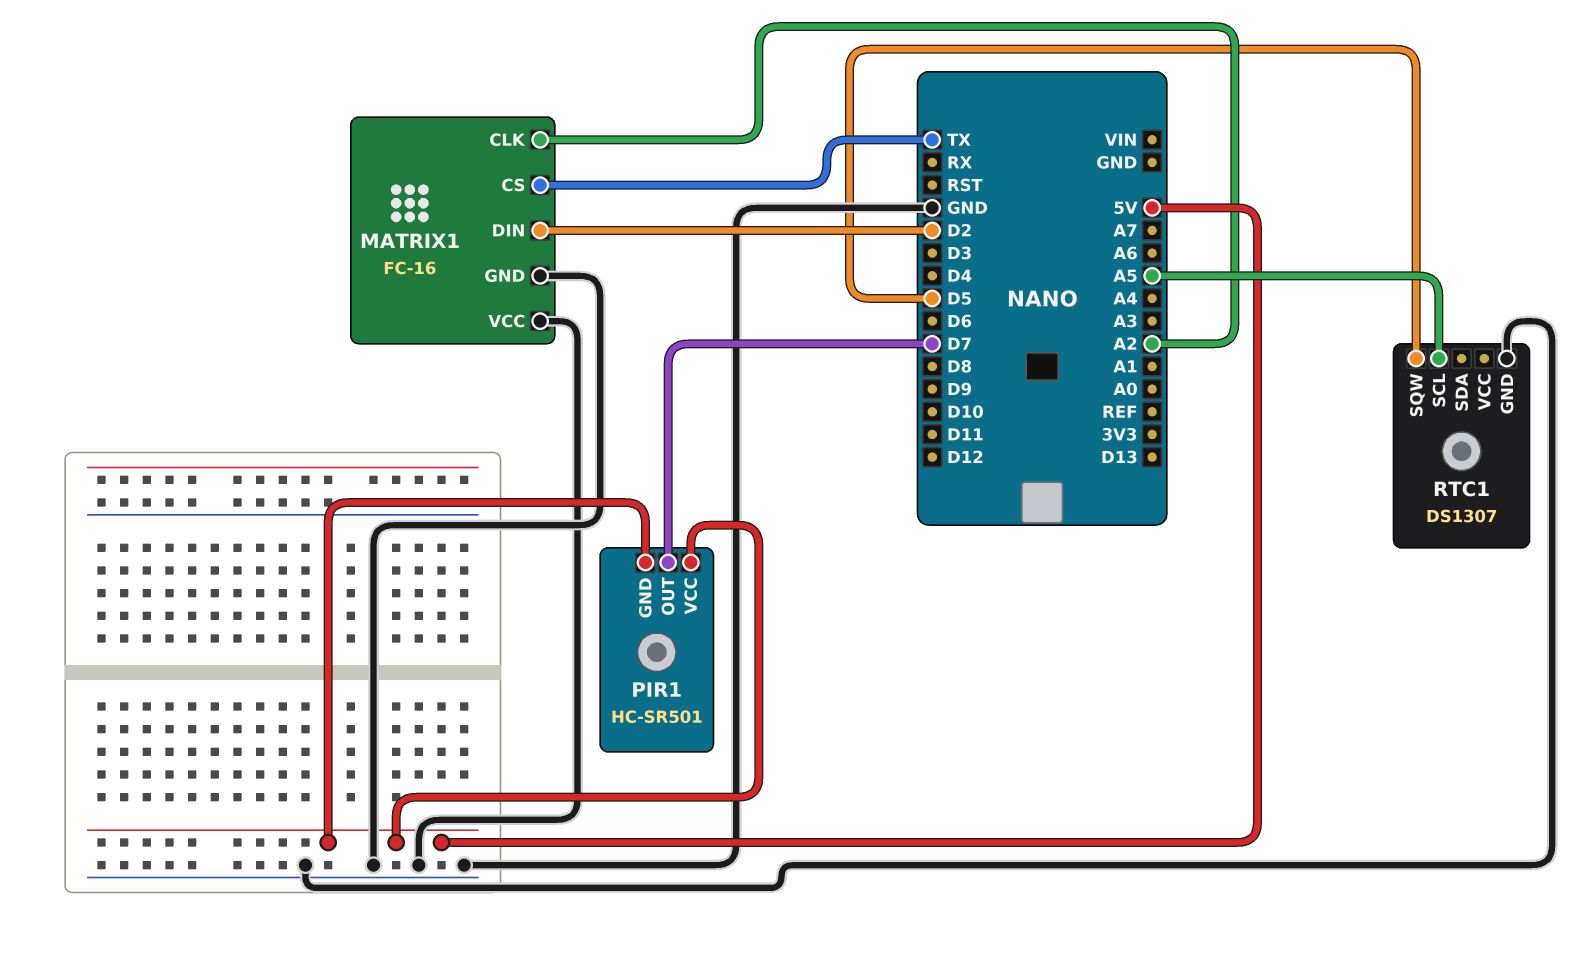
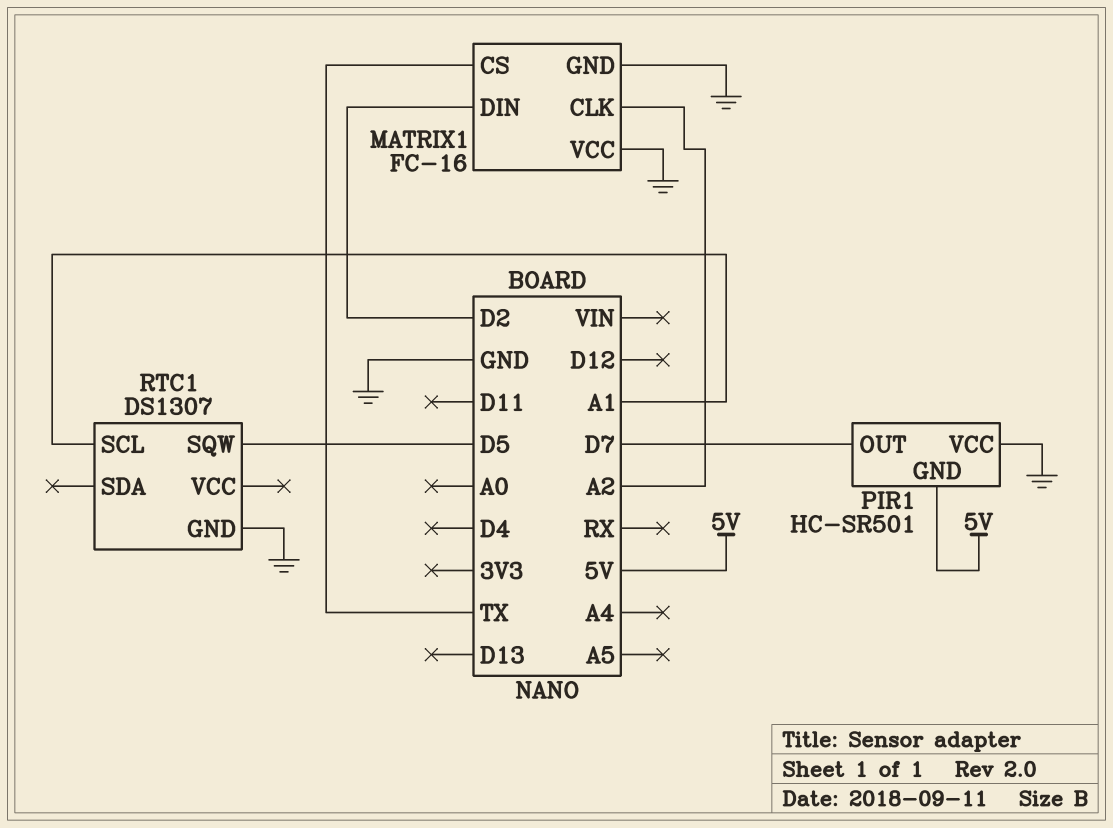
PIR1 pin VCC: 5V -> GND
RTC1 pin SCL: A5 -> A1

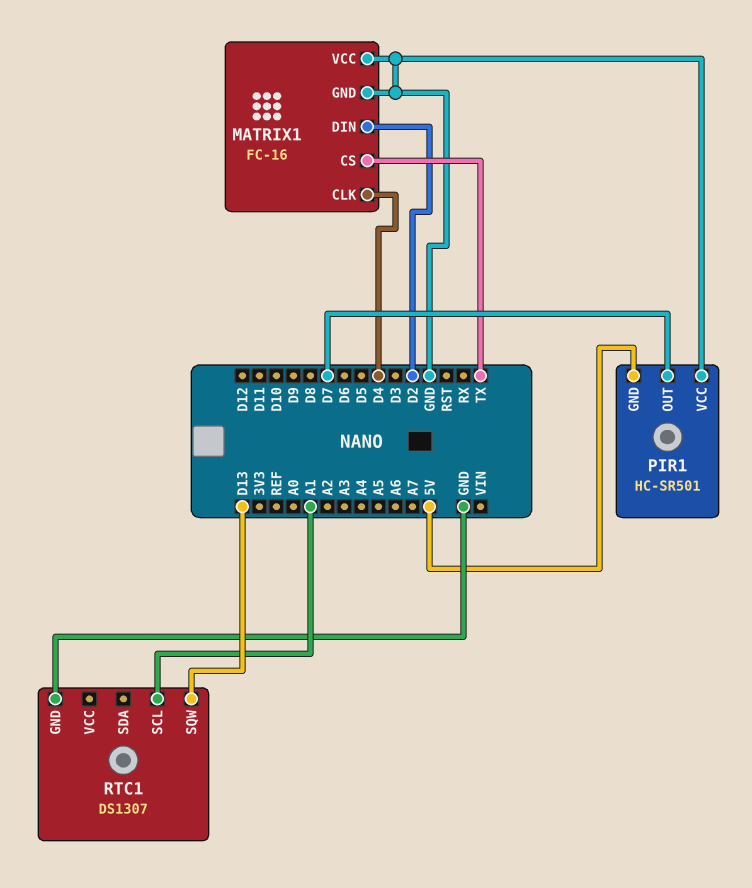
MATRIX1 pin CLK: A2 -> D4
RTC1 pin SQW: D5 -> D13

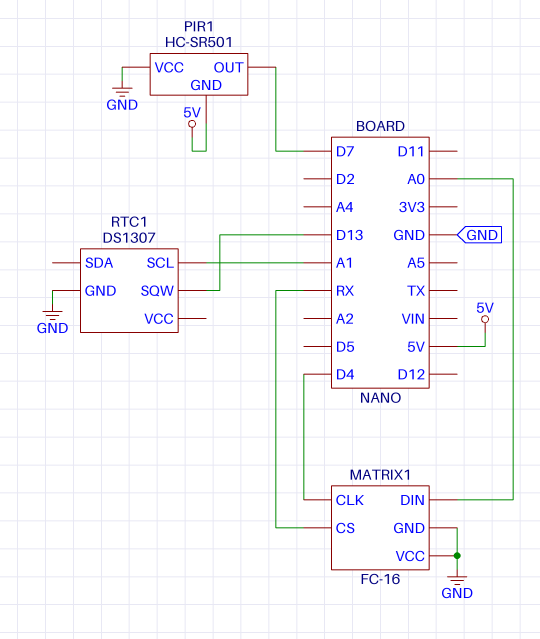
MATRIX1 pin CS: TX -> RX
MATRIX1 pin DIN: D2 -> A0

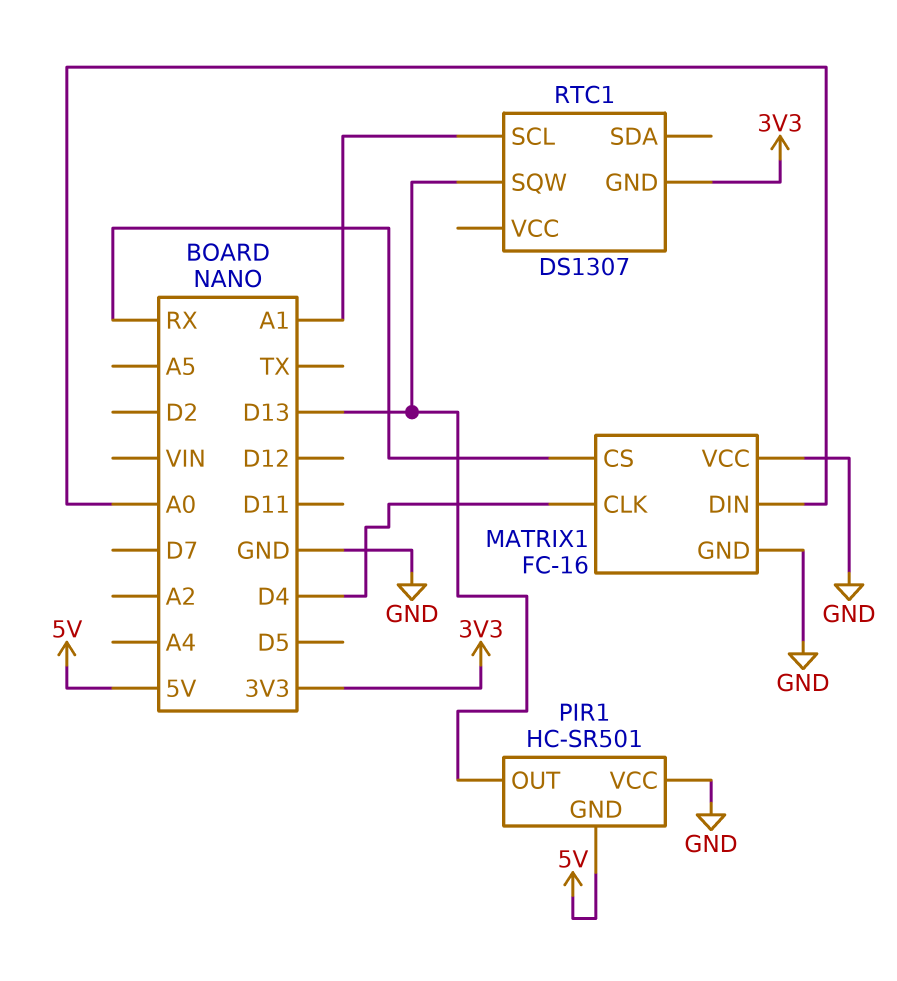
PIR1 pin OUT: D7 -> D13
RTC1 pin GND: GND -> 3V3

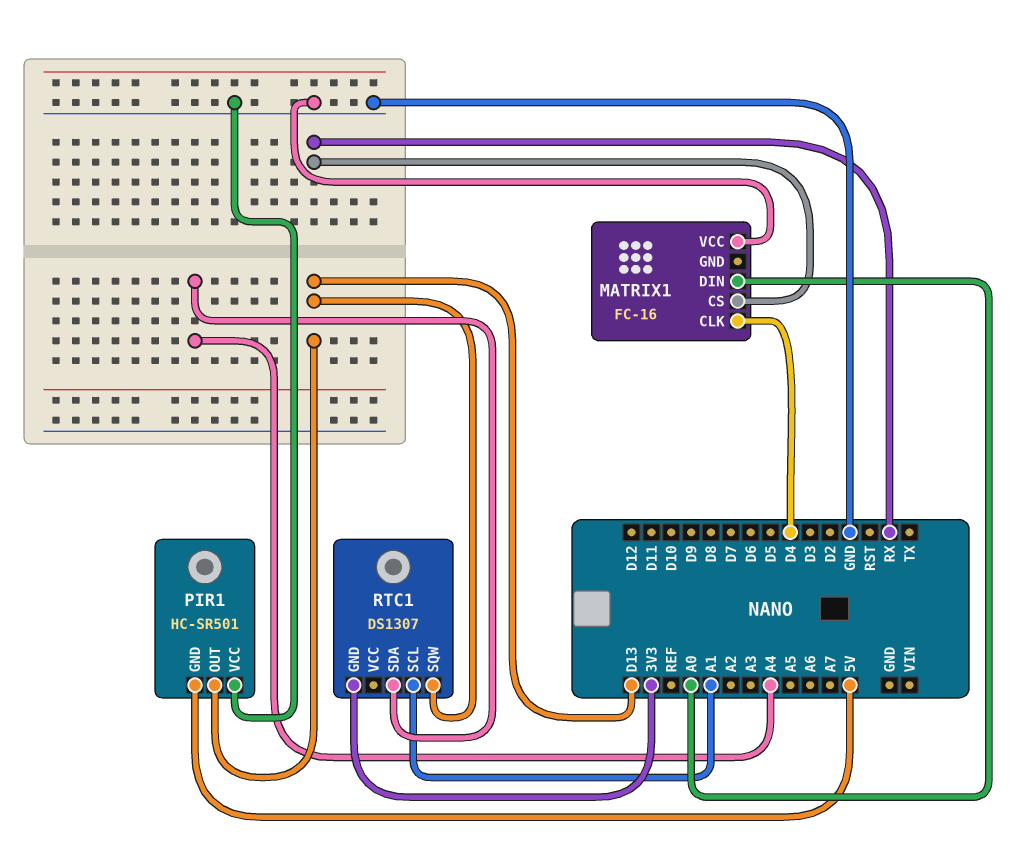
MATRIX1 pin GND: GND -> none
RTC1 pin SDA: none -> A4

